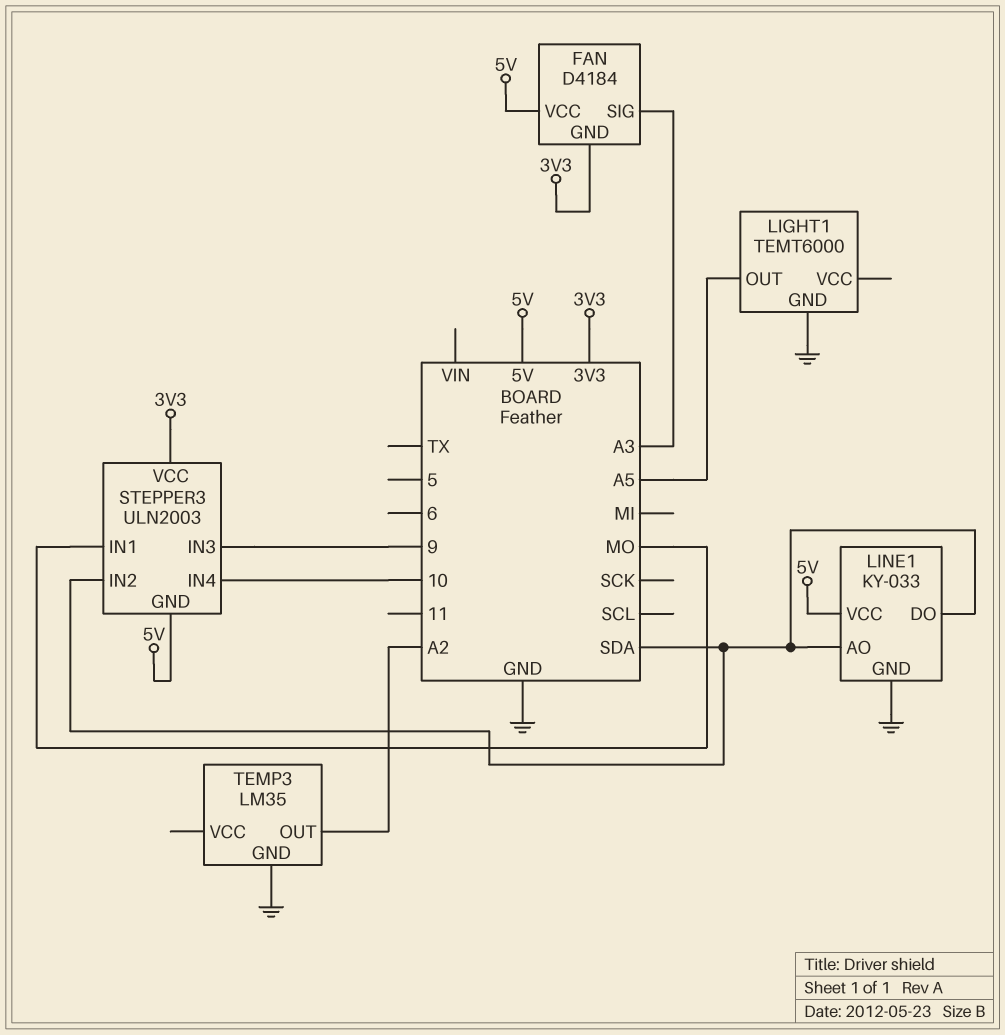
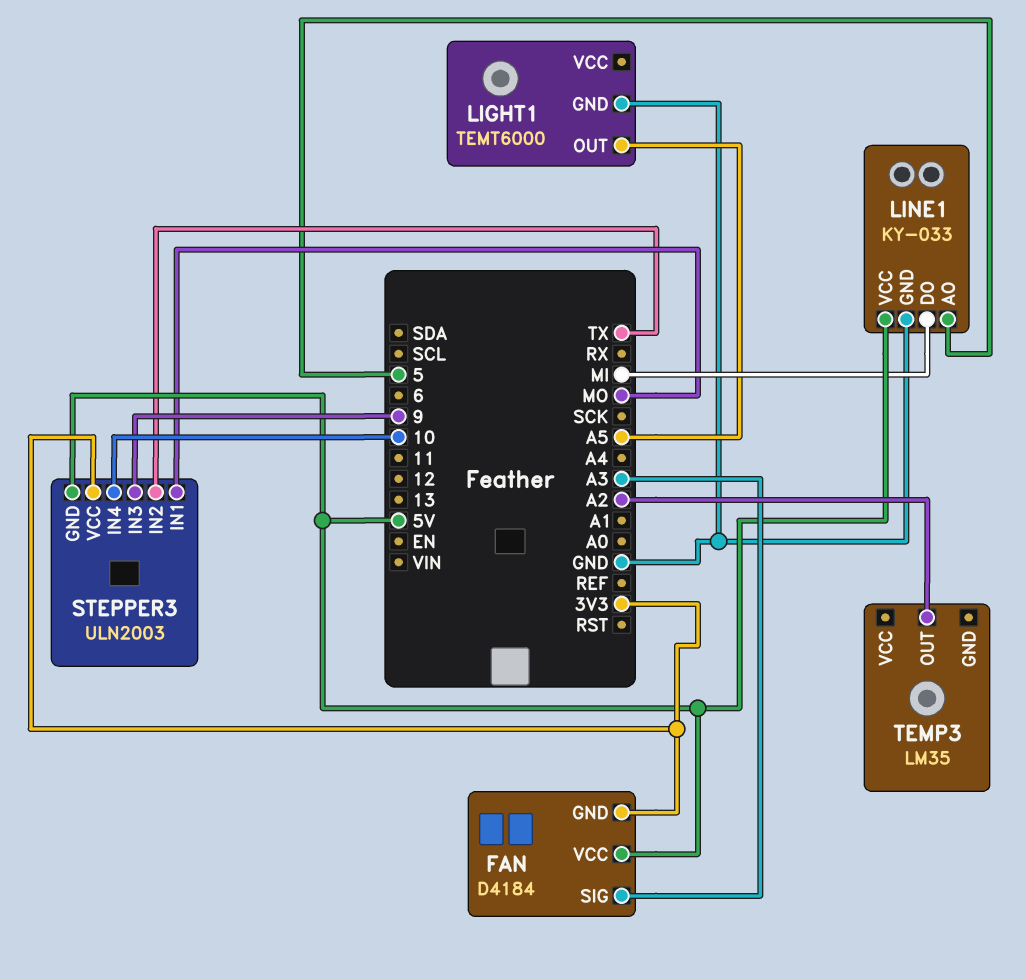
LINE1 pin AO: SDA -> 5
LINE1 pin DO: SDA -> MI
STEPPER3 pin IN2: SDA -> TX
TEMP3 pin GND: GND -> none

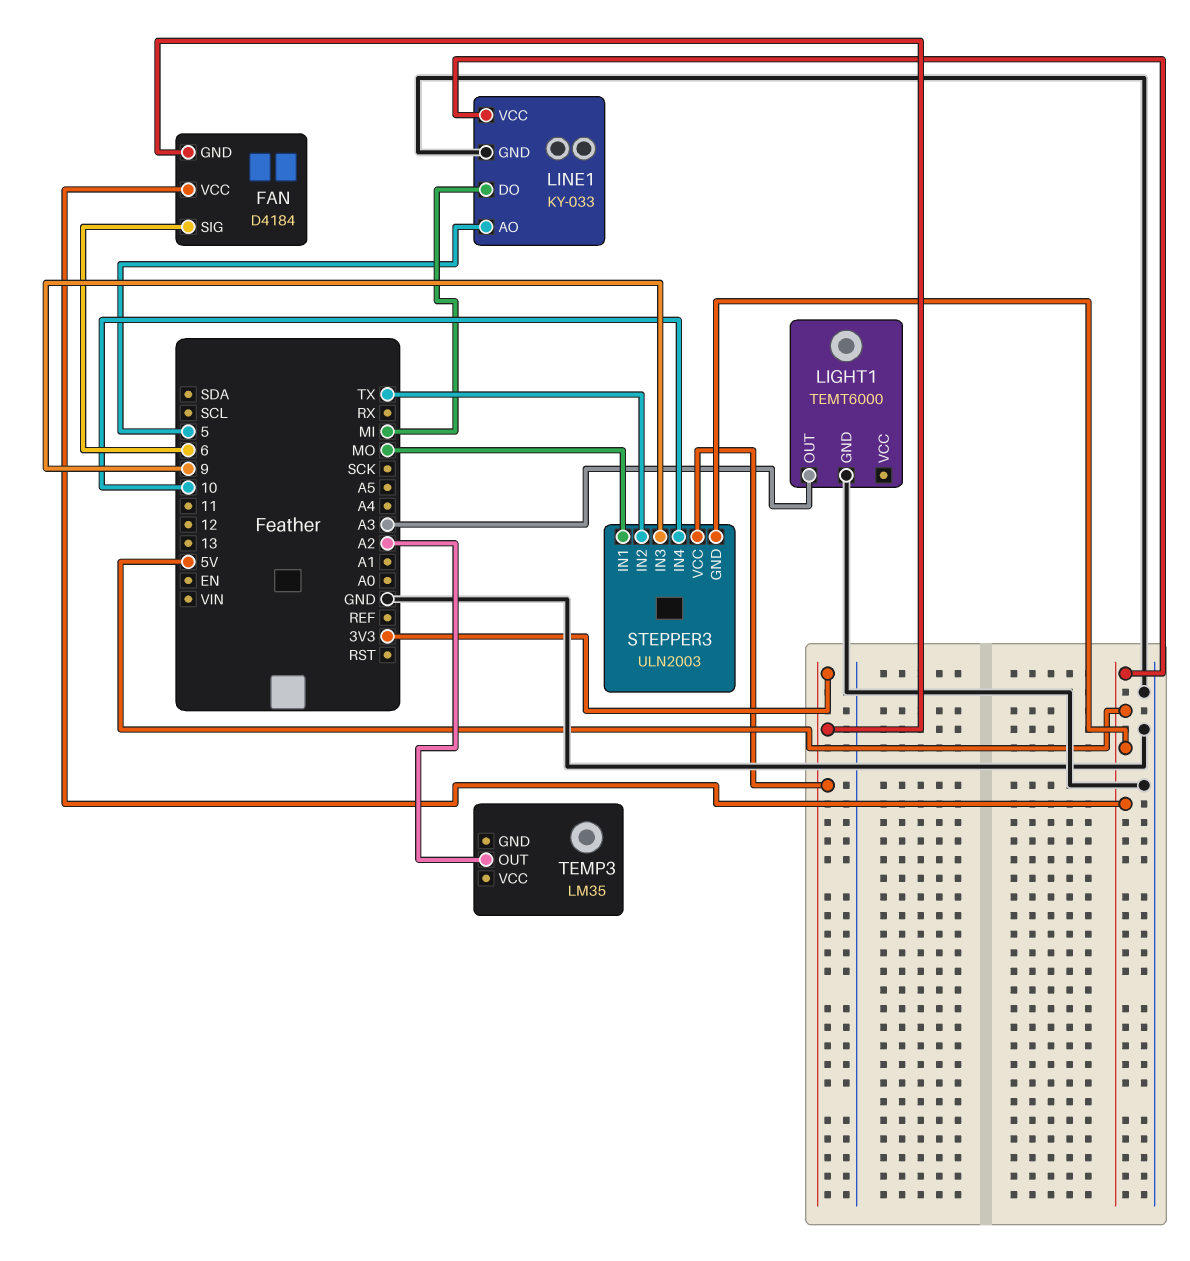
FAN pin SIG: A3 -> 6
LIGHT1 pin OUT: A5 -> A3

